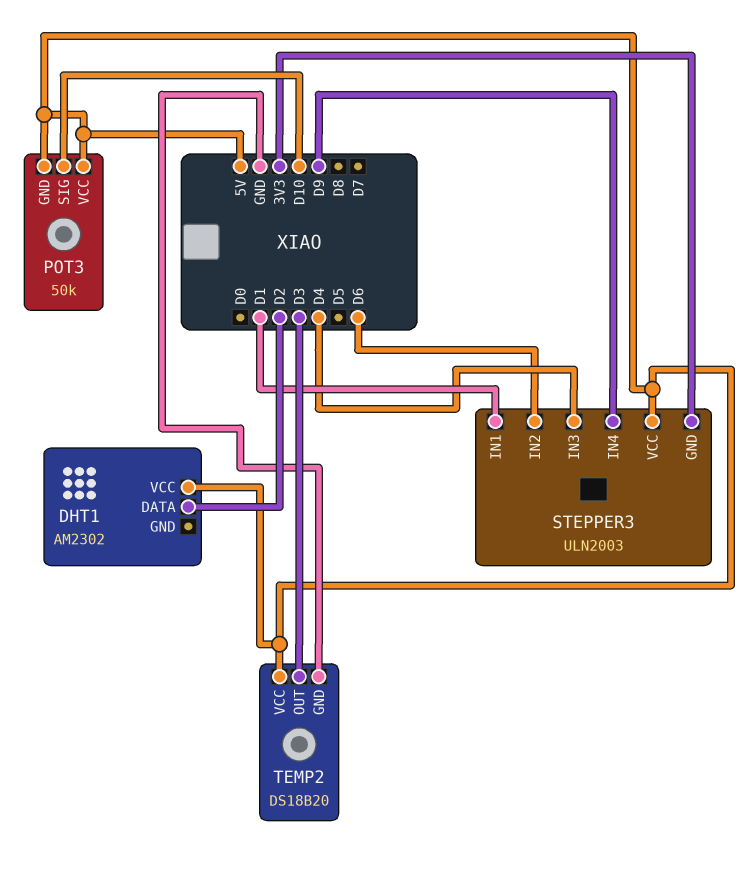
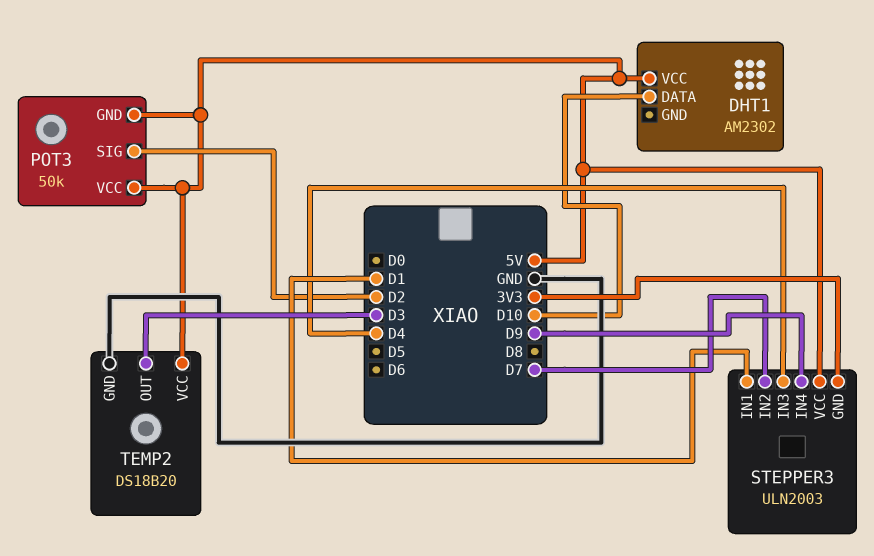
DHT1 pin DATA: D2 -> D10
POT3 pin SIG: D10 -> D2
STEPPER3 pin IN2: D6 -> D7

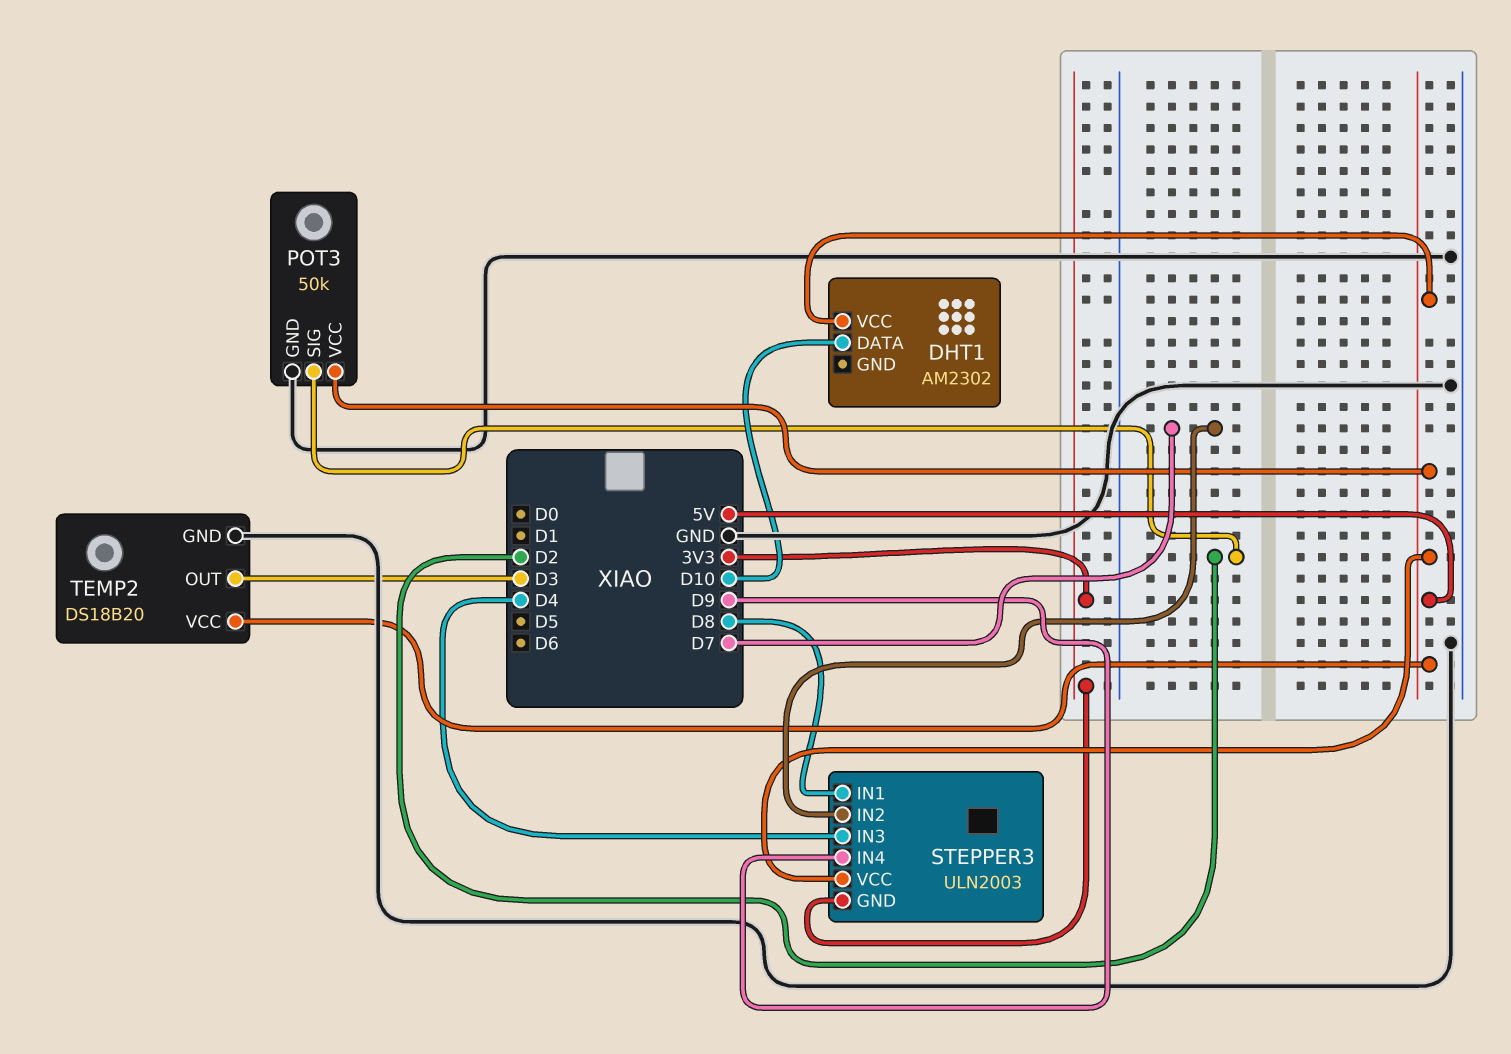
POT3 pin GND: 5V -> GND
STEPPER3 pin IN1: D1 -> D8

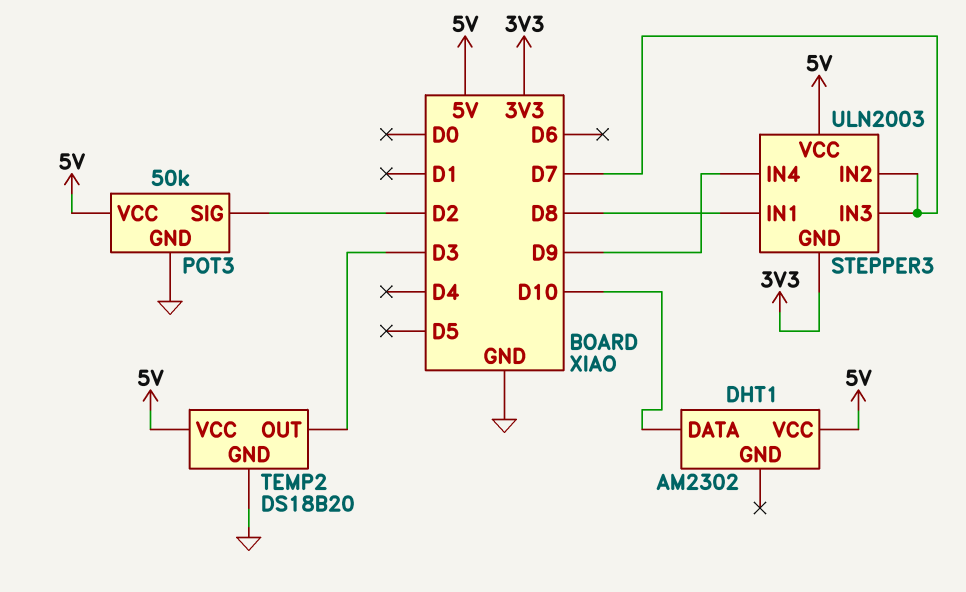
STEPPER3 pin IN3: D4 -> D7

